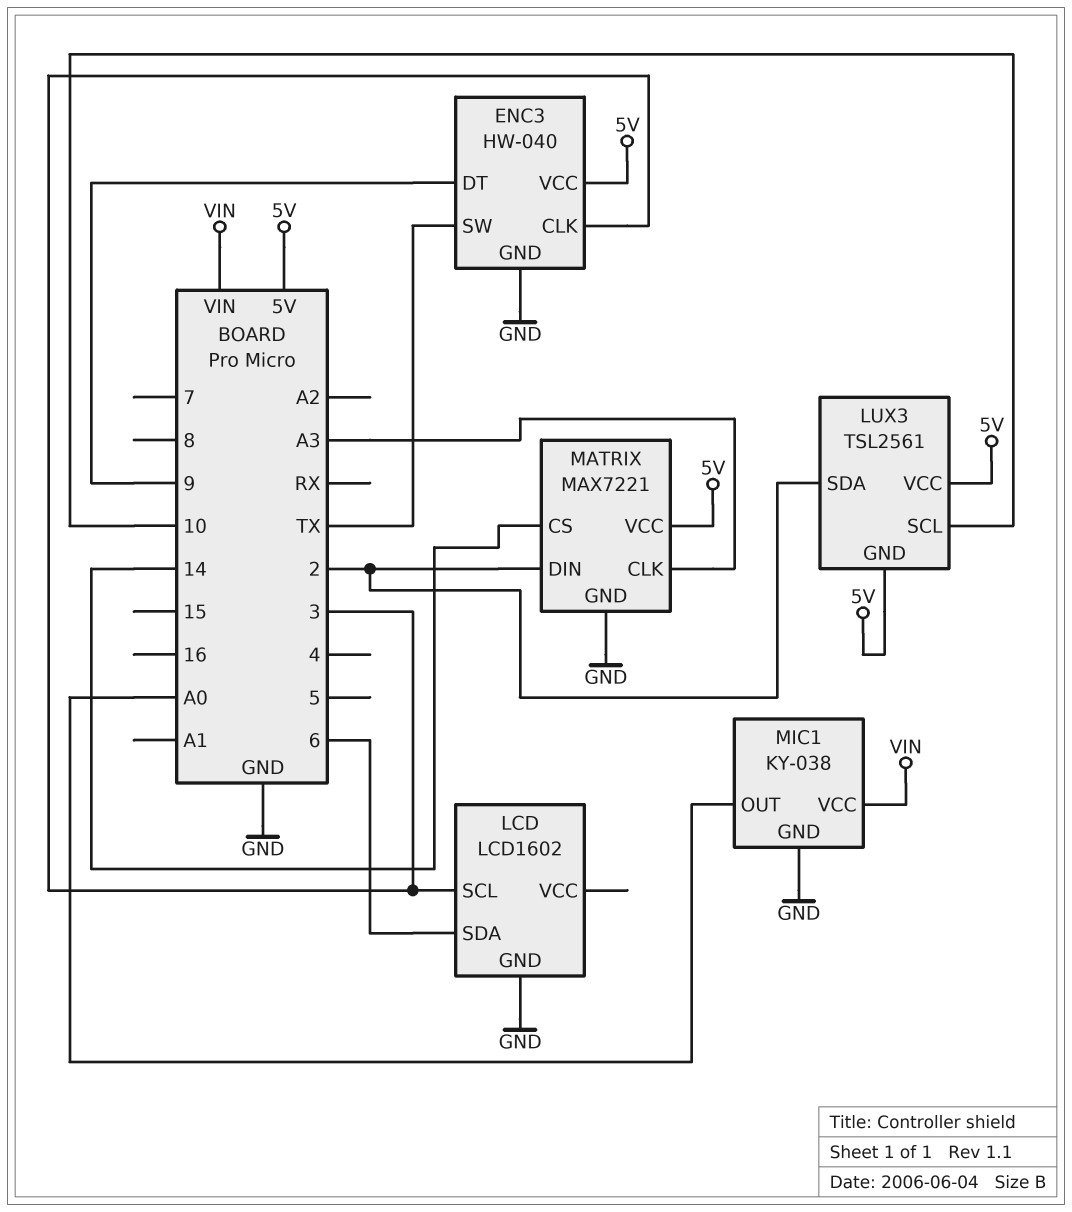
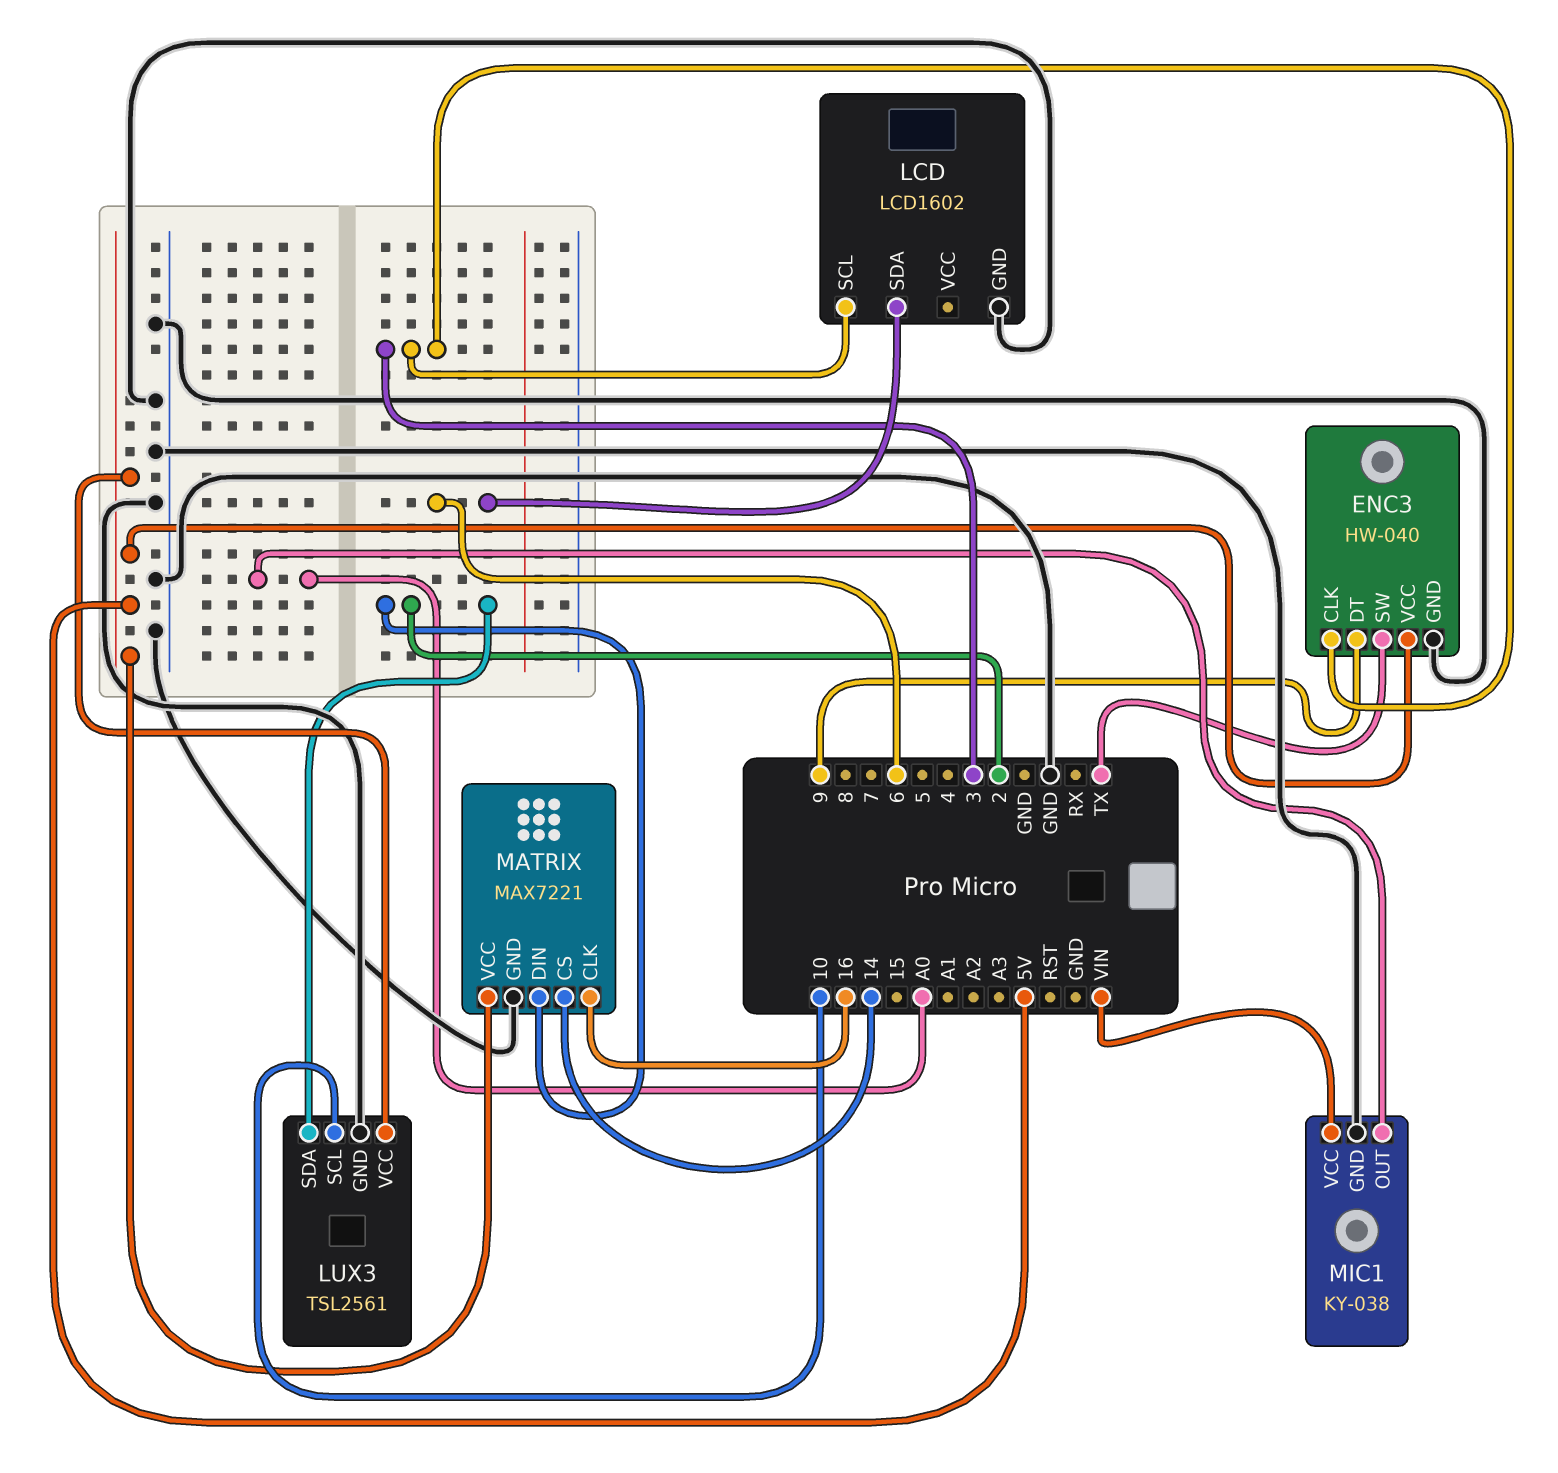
LUX3 pin GND: 5V -> GND
MATRIX pin CLK: A3 -> 16

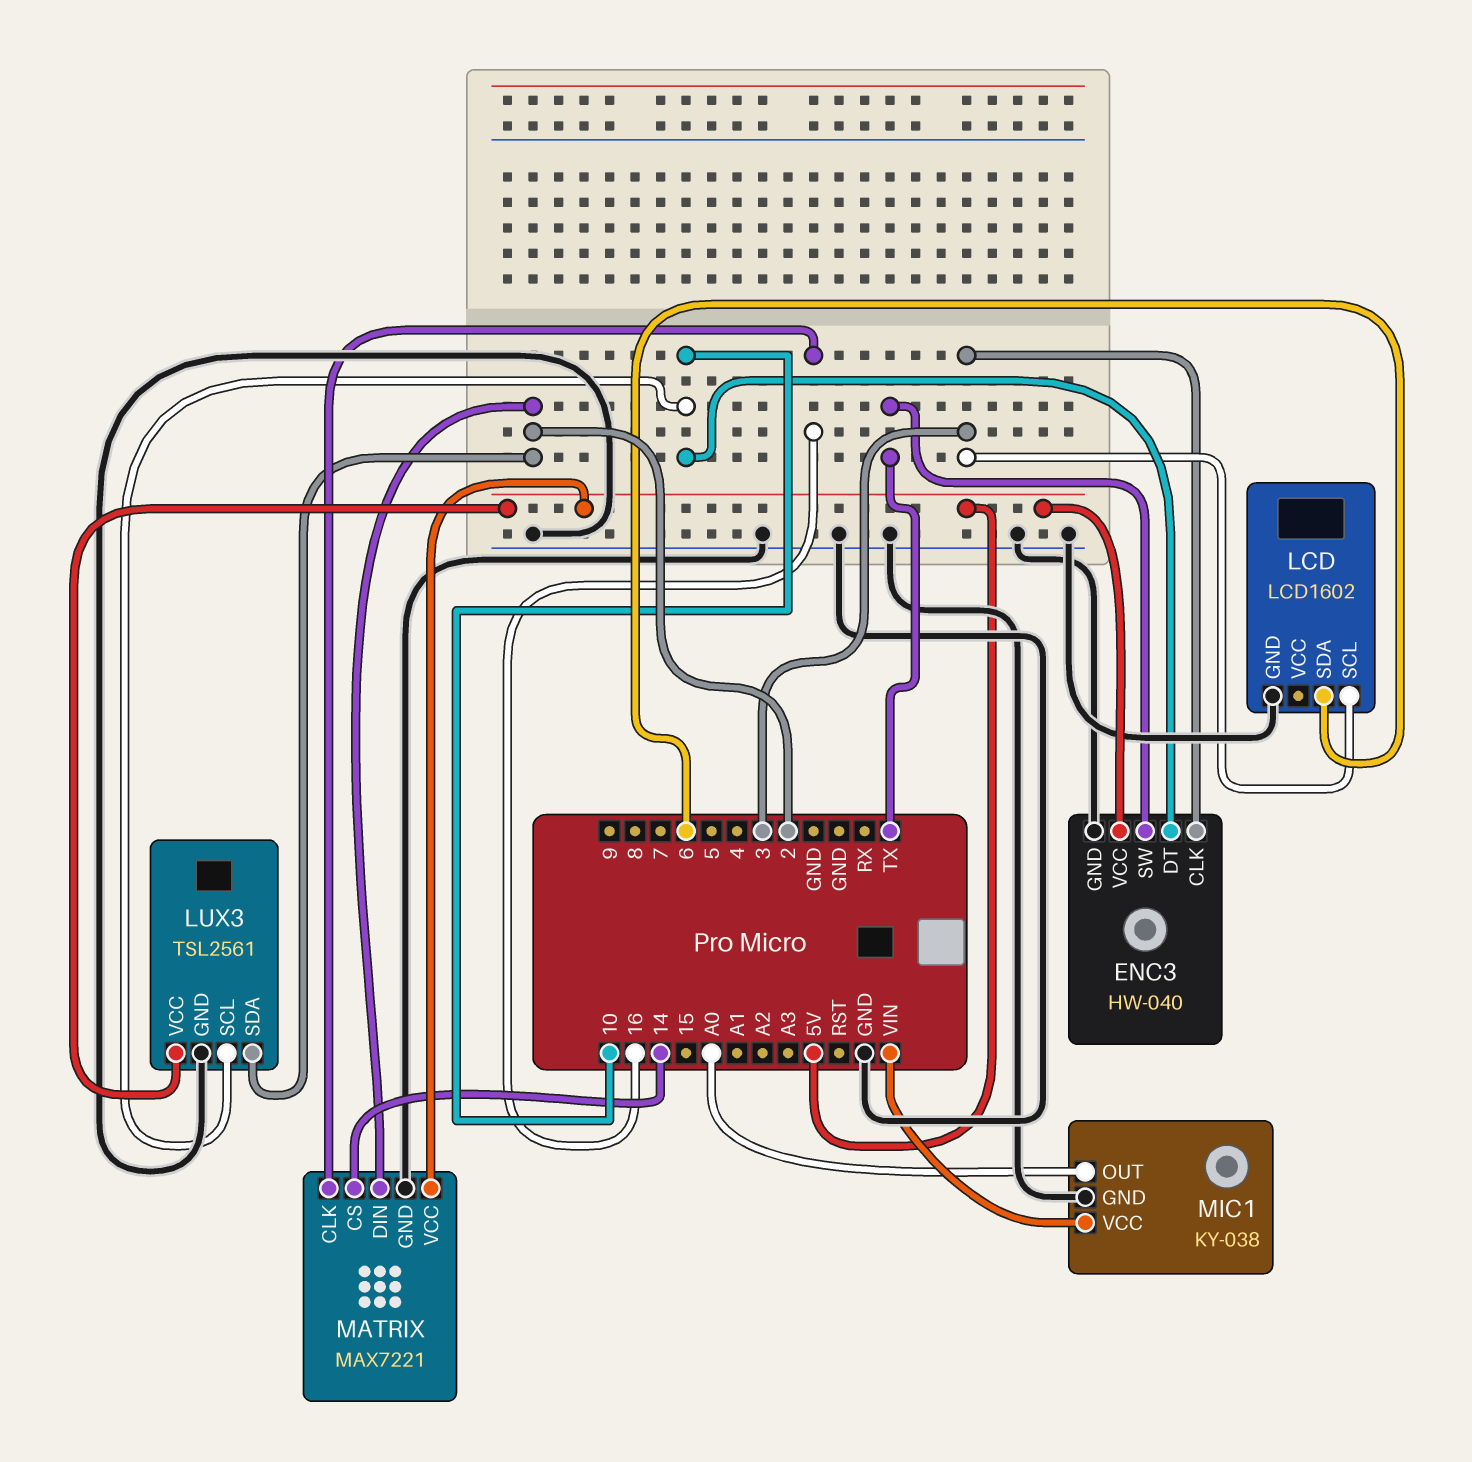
ENC3 pin DT: 9 -> 10

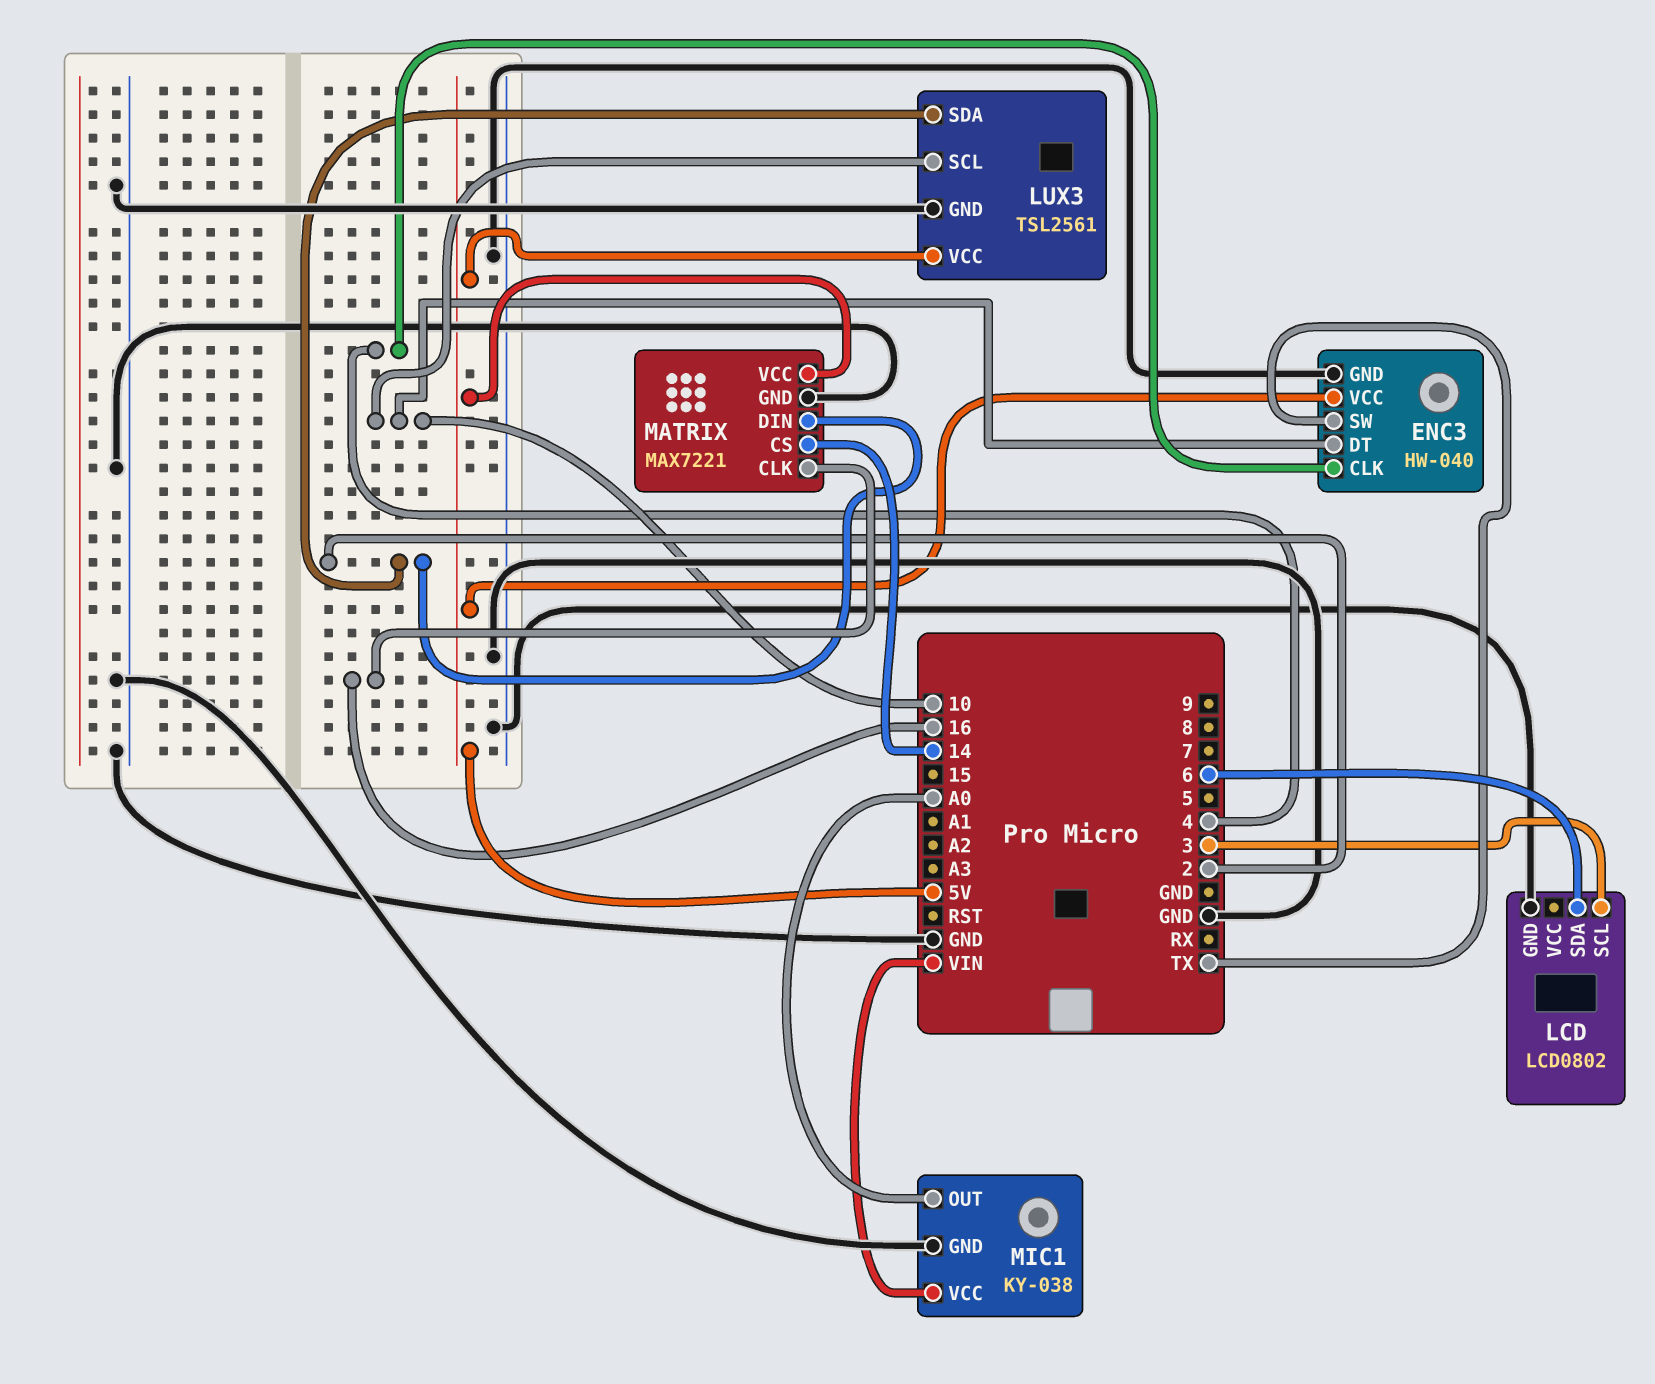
ENC3 pin CLK: 3 -> 4
LCD: LCD1602 -> LCD0802

